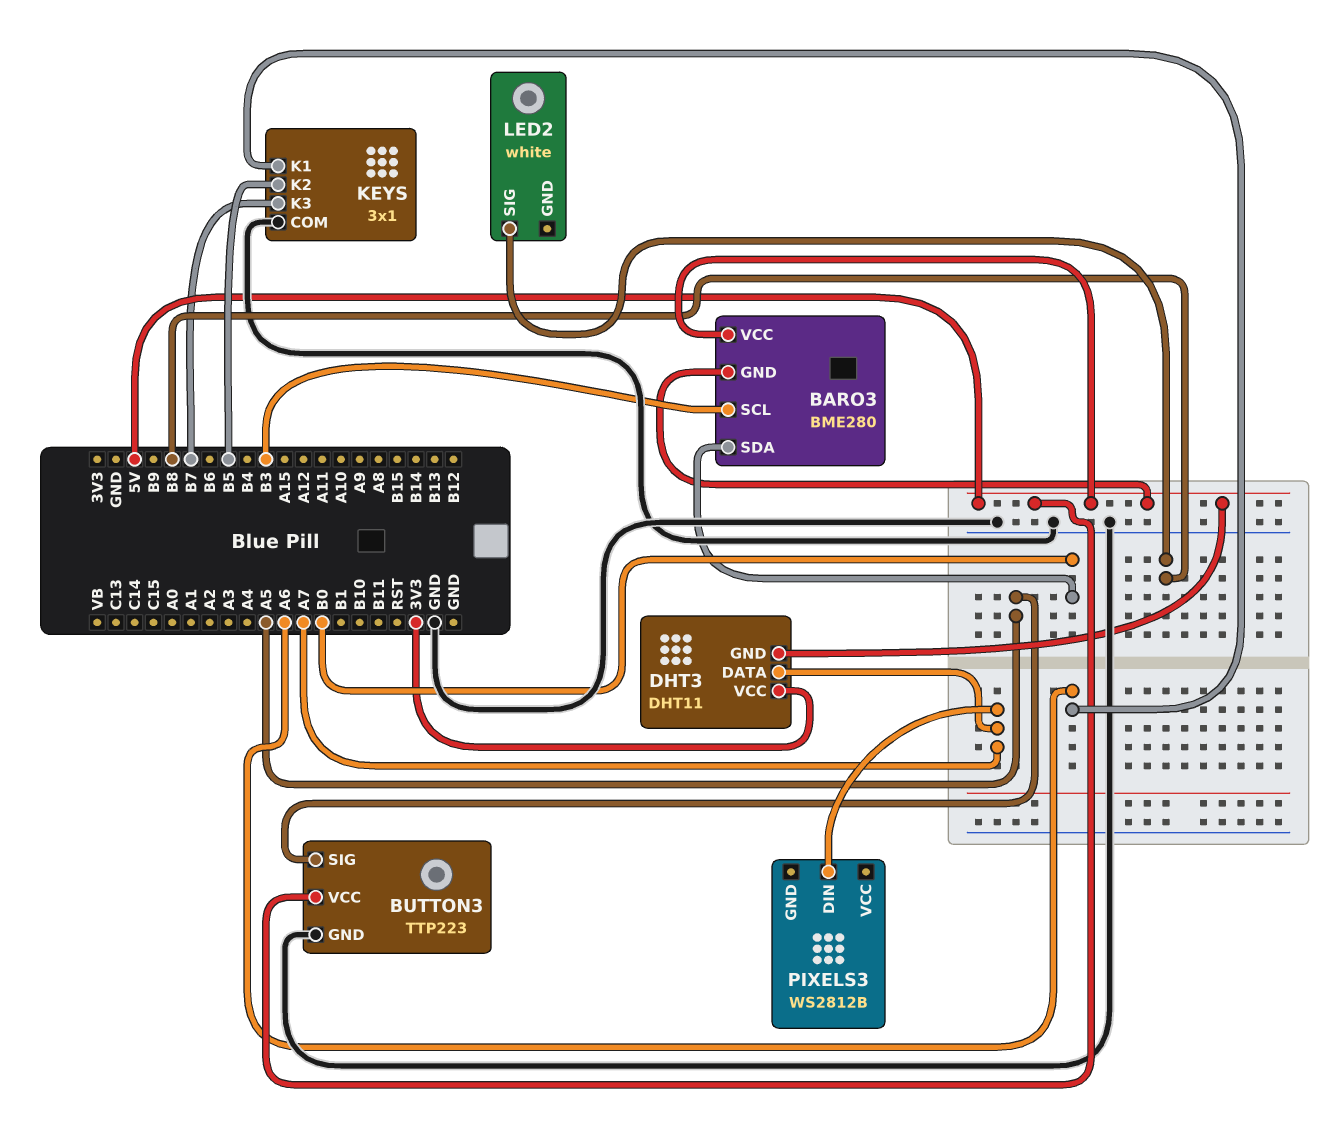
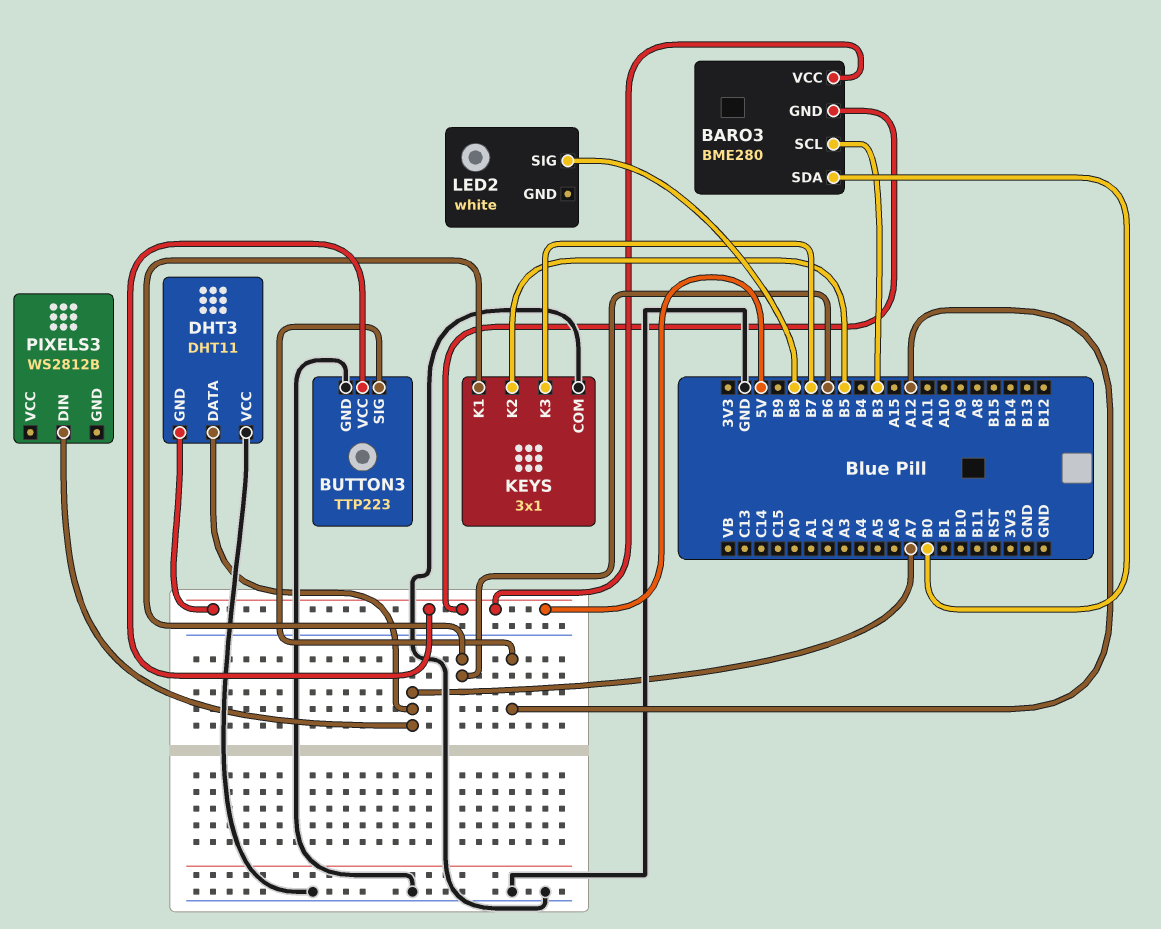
BUTTON3 pin SIG: A5 -> A12
DHT3 pin VCC: 3V3 -> GND
KEYS pin K1: A6 -> B6

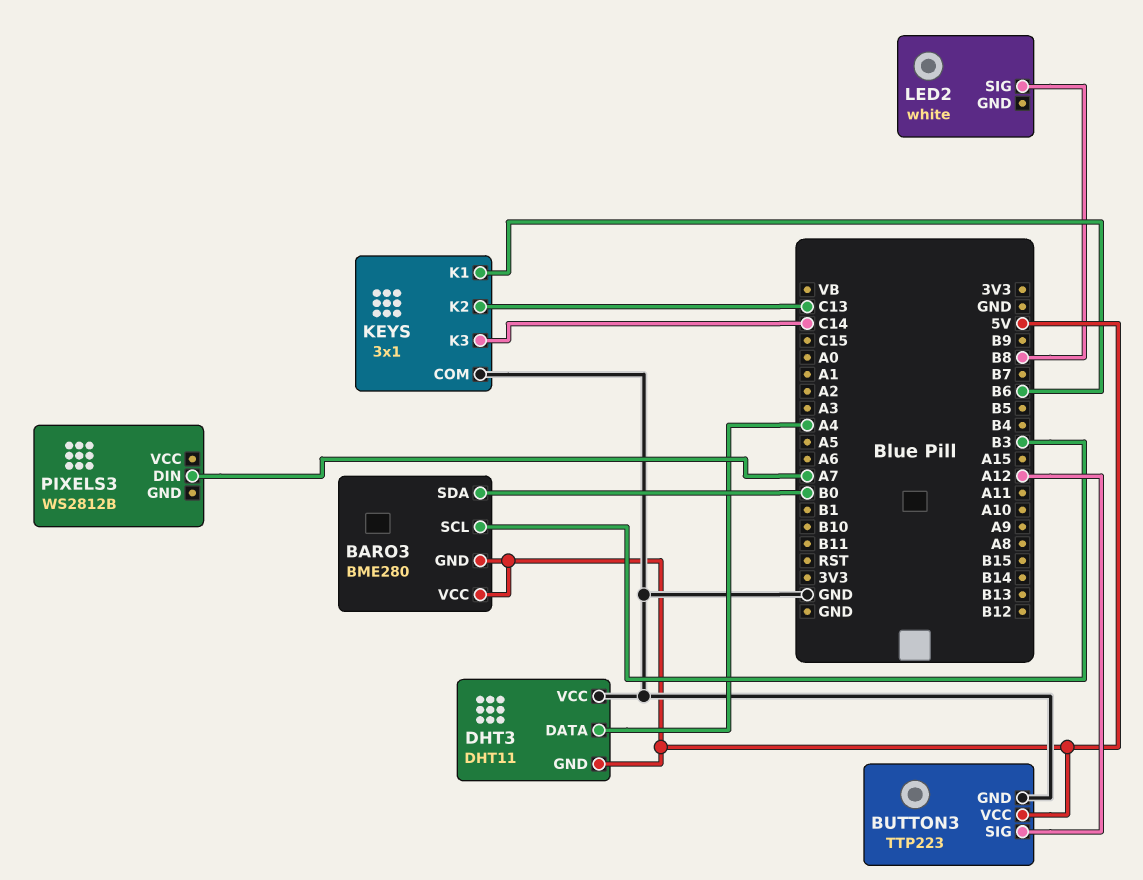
DHT3 pin DATA: A7 -> A4
KEYS pin K2: B5 -> C13
KEYS pin K3: B7 -> C14

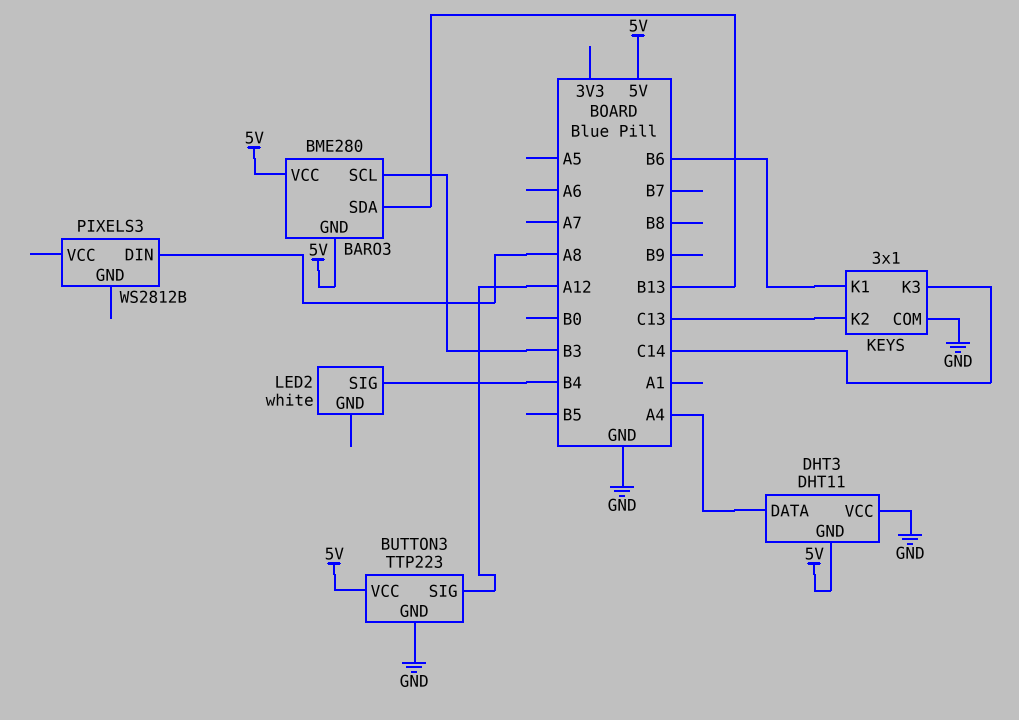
BARO3 pin SDA: B0 -> B13
LED2 pin SIG: B8 -> B4
PIXELS3 pin DIN: A7 -> A8

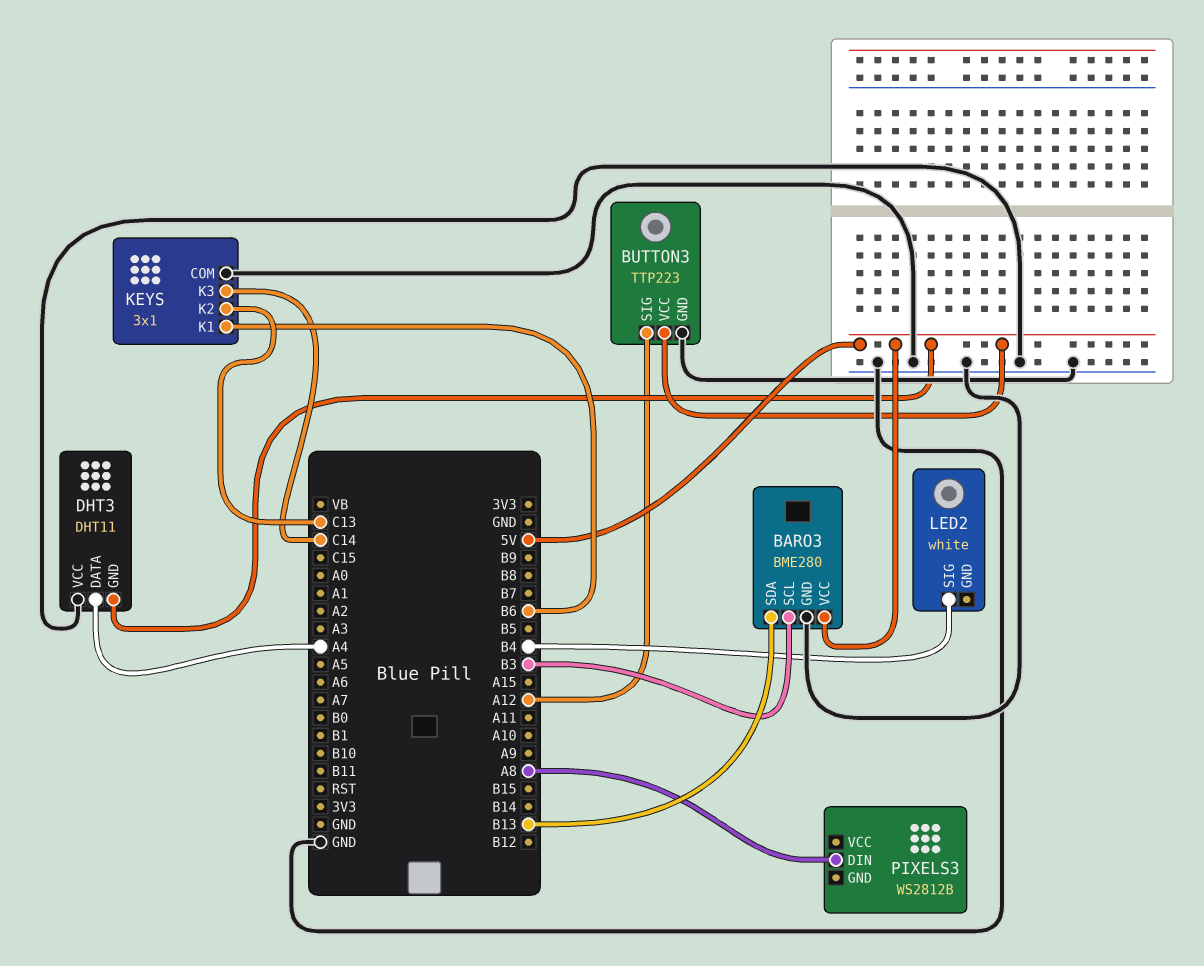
BARO3 pin GND: 5V -> GND

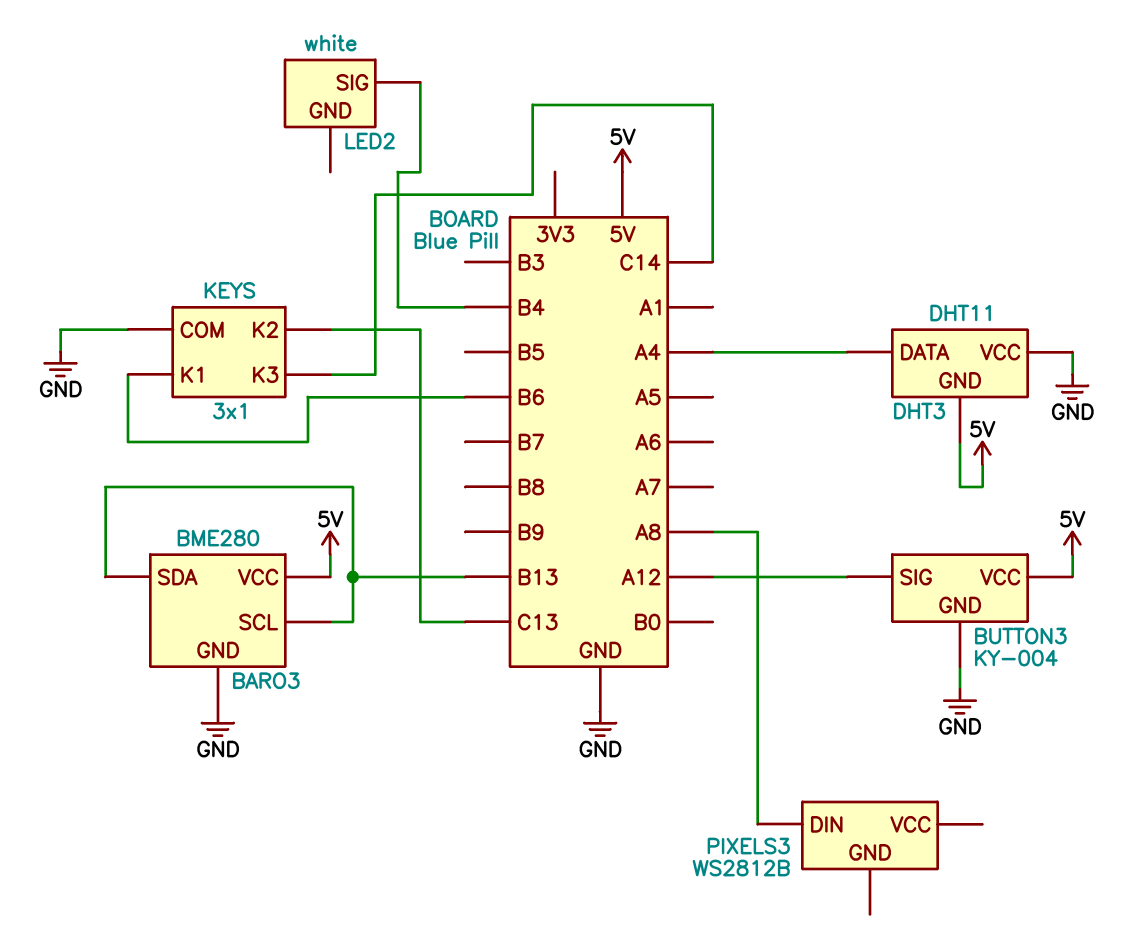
BARO3 pin SCL: B3 -> B13
BUTTON3: TTP223 -> KY-004

